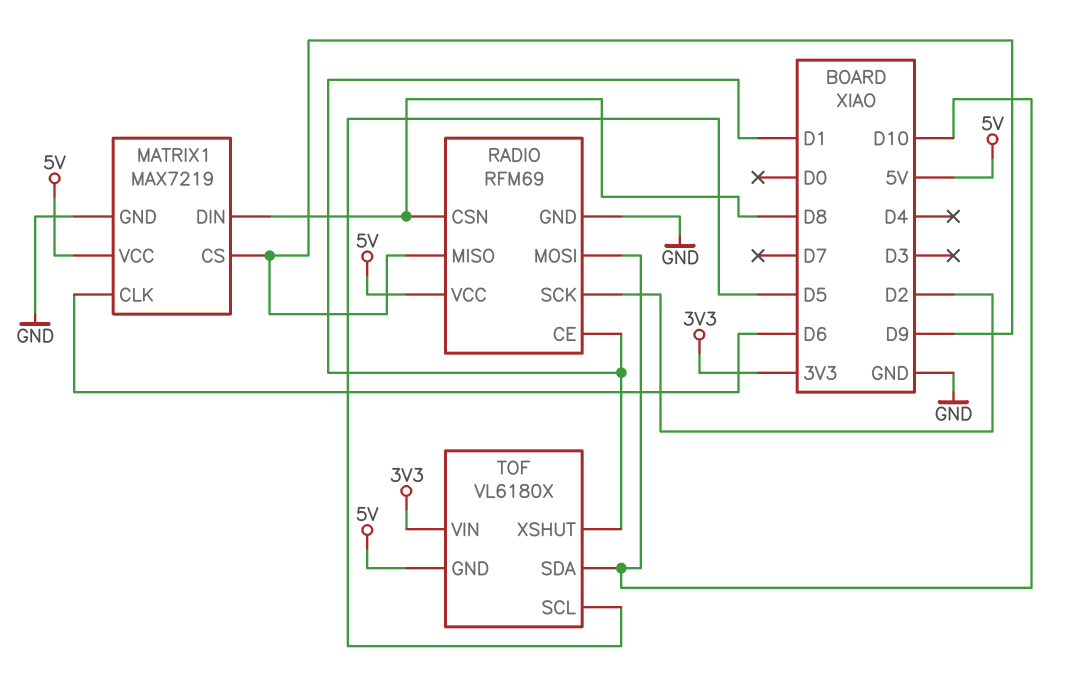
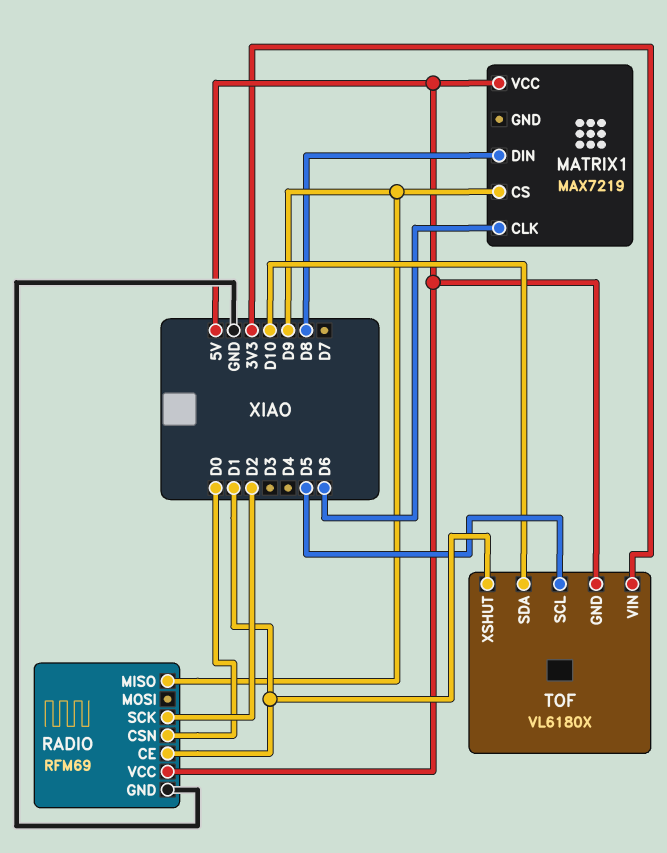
MATRIX1 pin GND: GND -> none
RADIO pin CSN: D8 -> D0
RADIO pin MOSI: D10 -> none

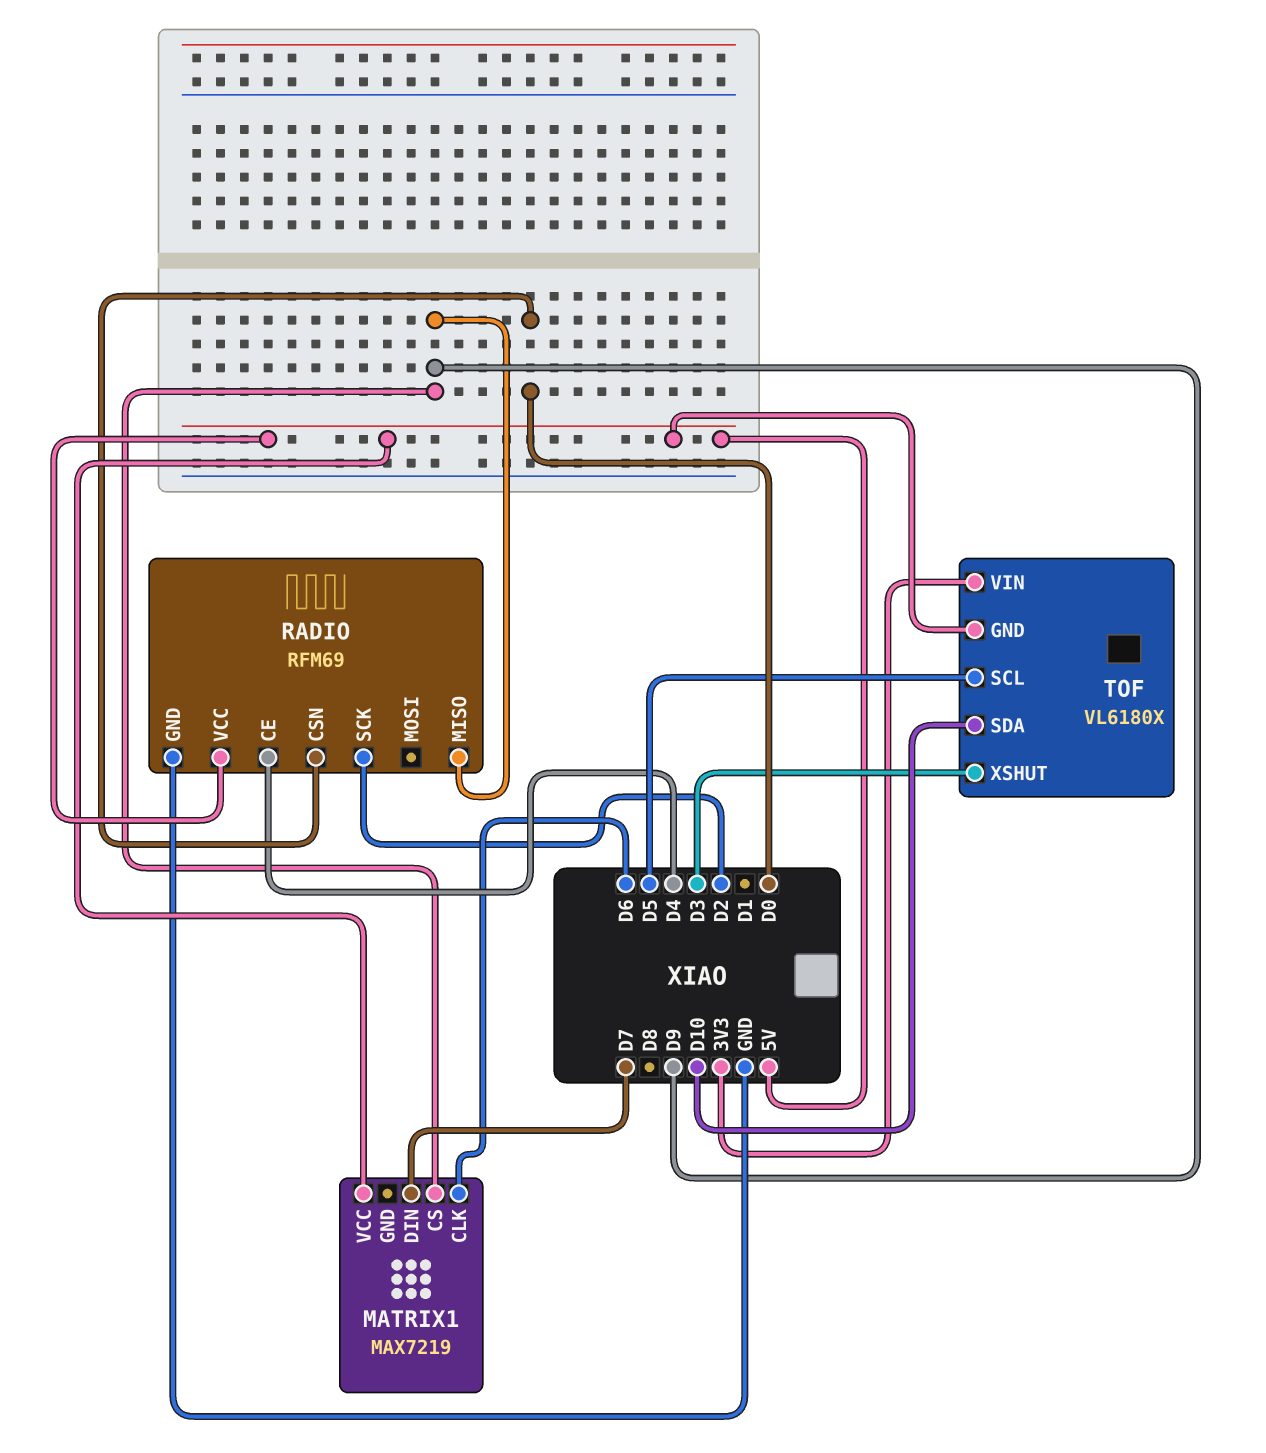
MATRIX1 pin DIN: D8 -> D7
RADIO pin CE: D1 -> D4
TOF pin XSHUT: D1 -> D3

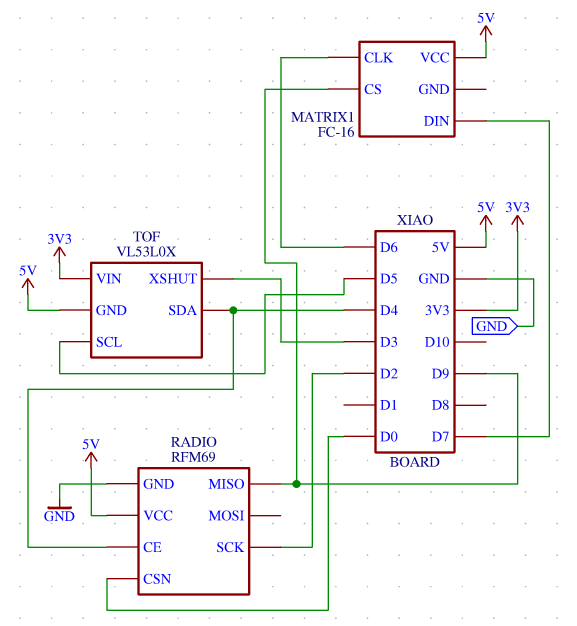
MATRIX1: MAX7219 -> FC-16
TOF: VL6180X -> VL53L0X
TOF pin SDA: D10 -> D4

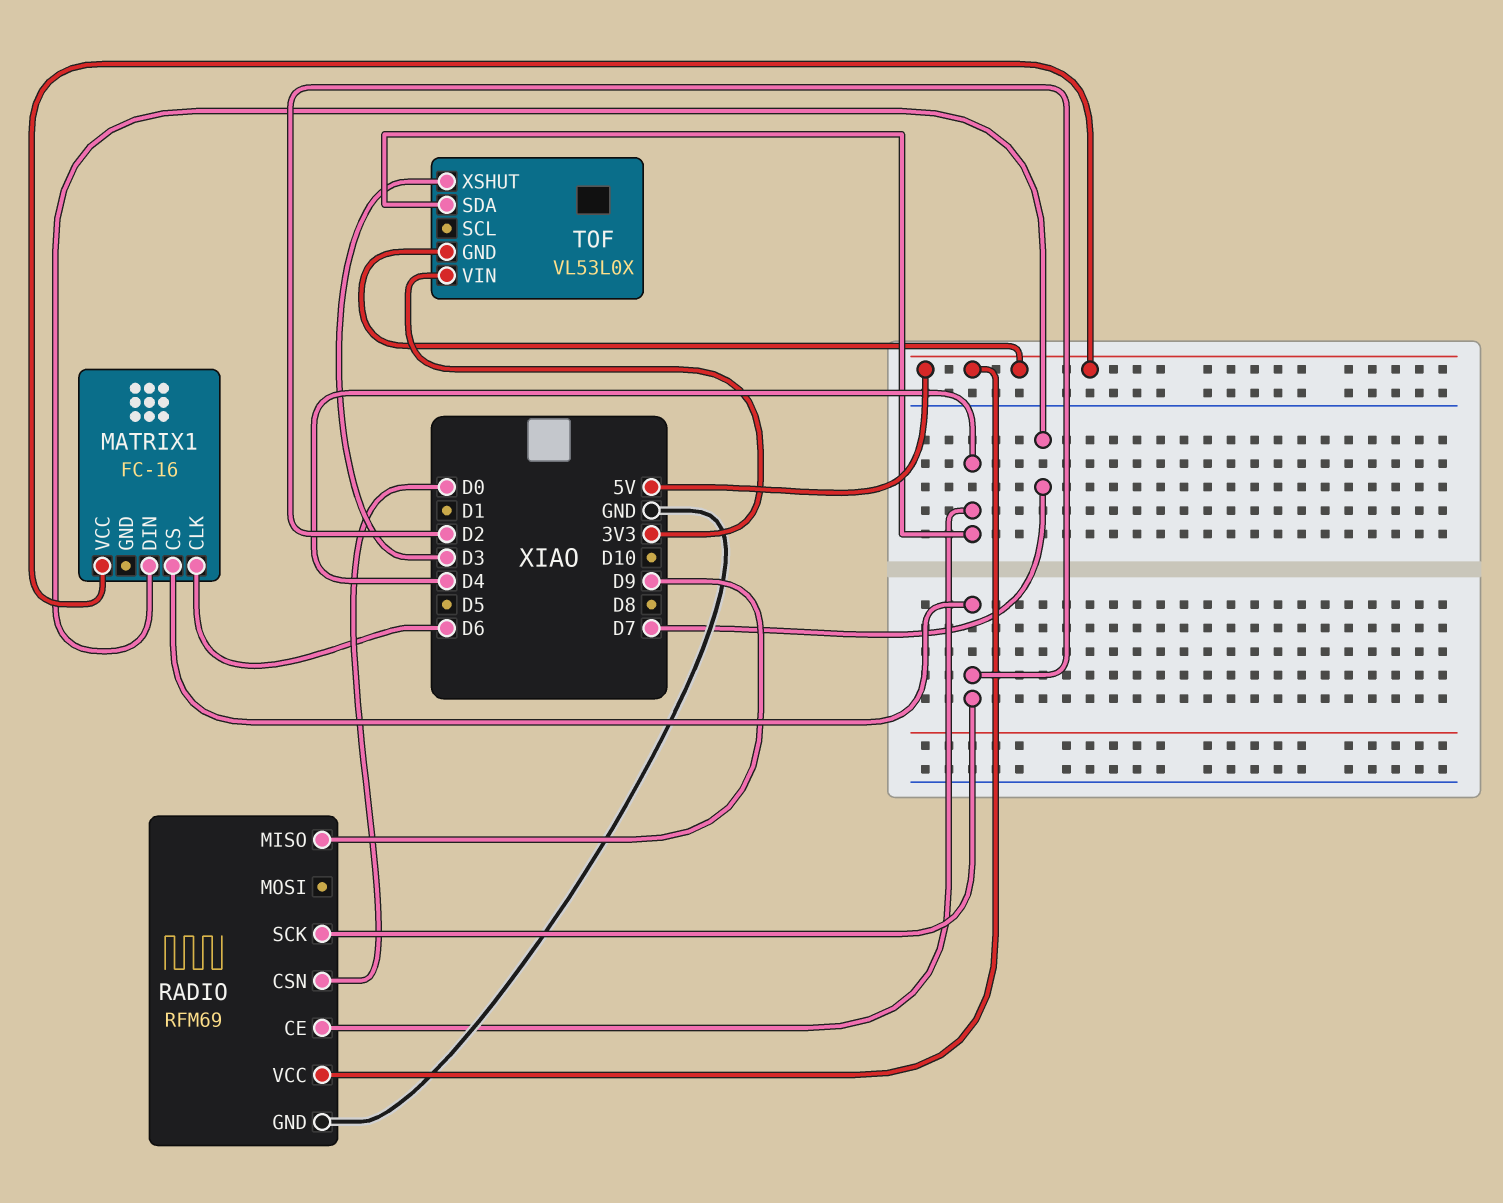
MATRIX1 pin CS: D9 -> D2
TOF pin SCL: D5 -> none

